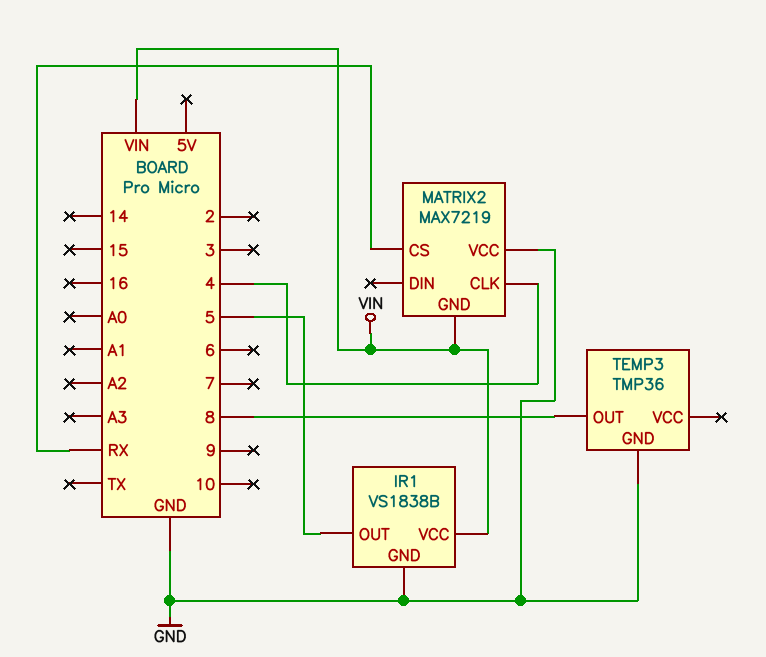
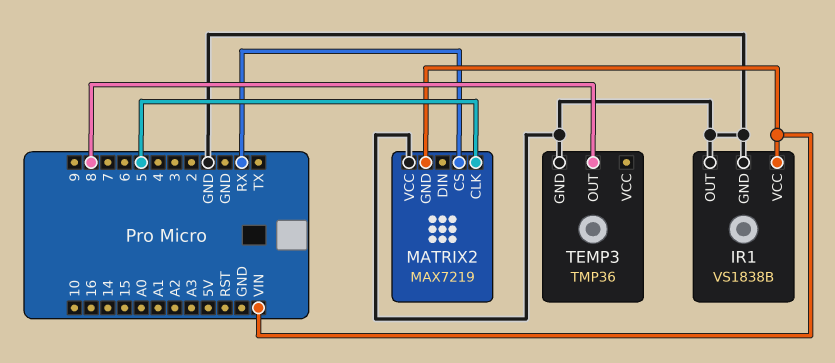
IR1 pin OUT: 5 -> GND
MATRIX2 pin CLK: 4 -> 5

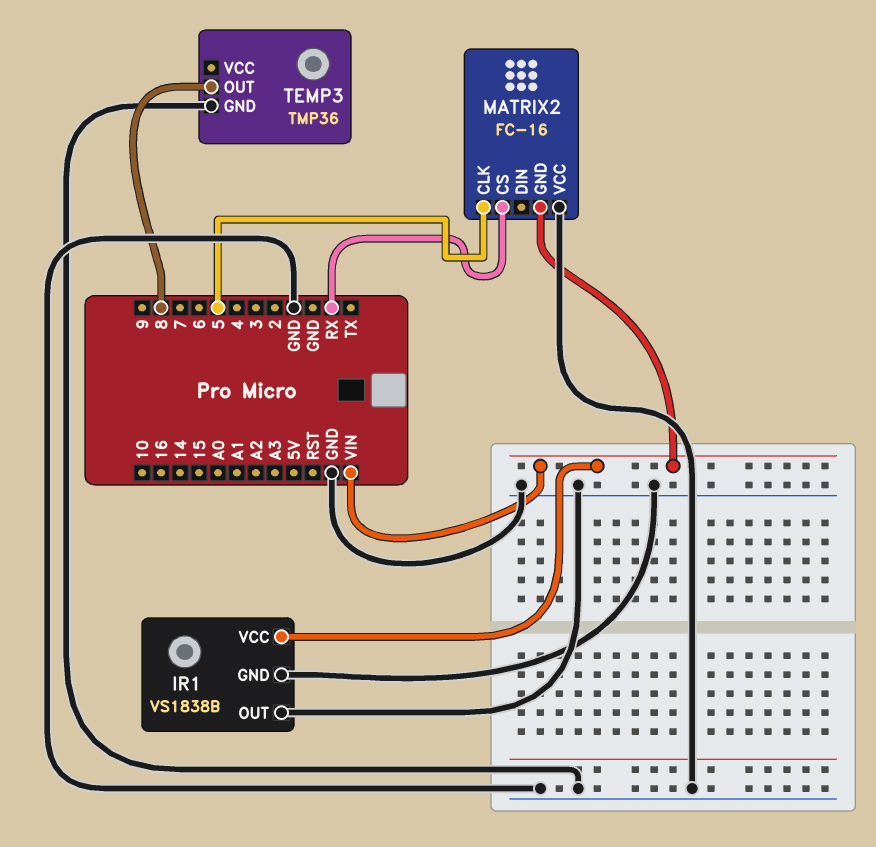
MATRIX2: MAX7219 -> FC-16

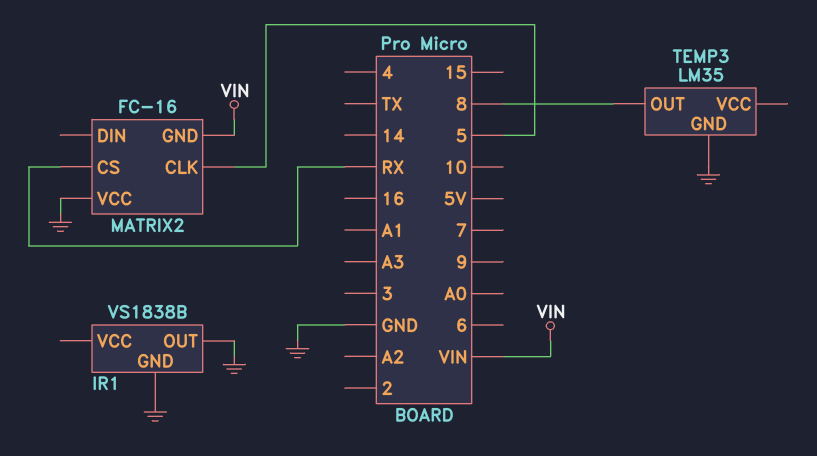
IR1 pin VCC: VIN -> none
TEMP3: TMP36 -> LM35

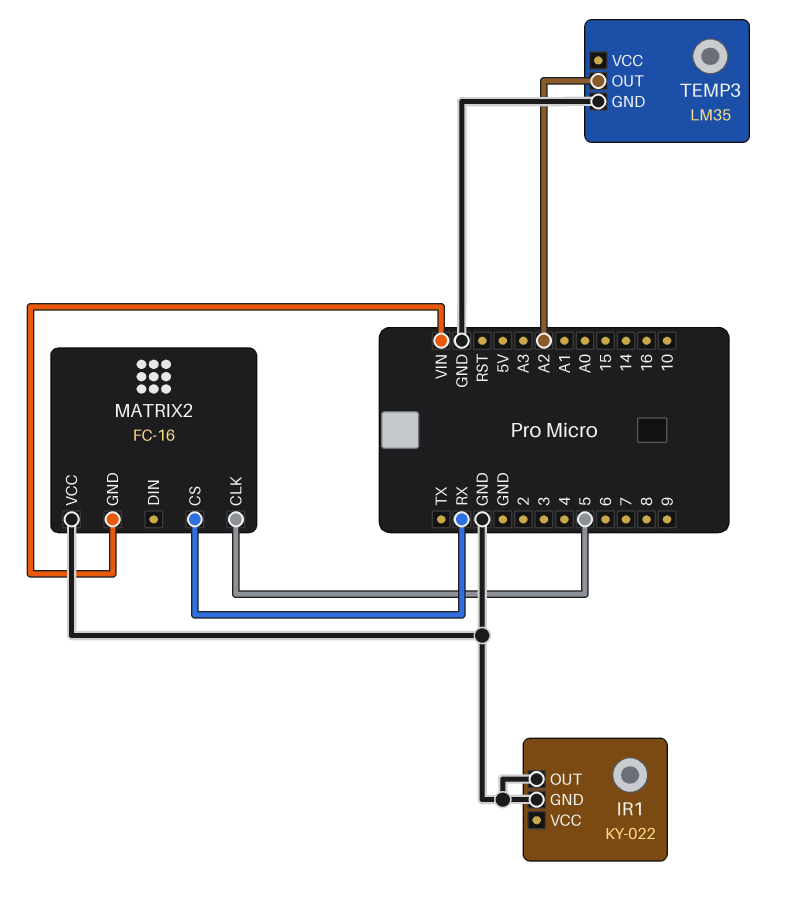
IR1: VS1838B -> KY-022
TEMP3 pin OUT: 8 -> A2

